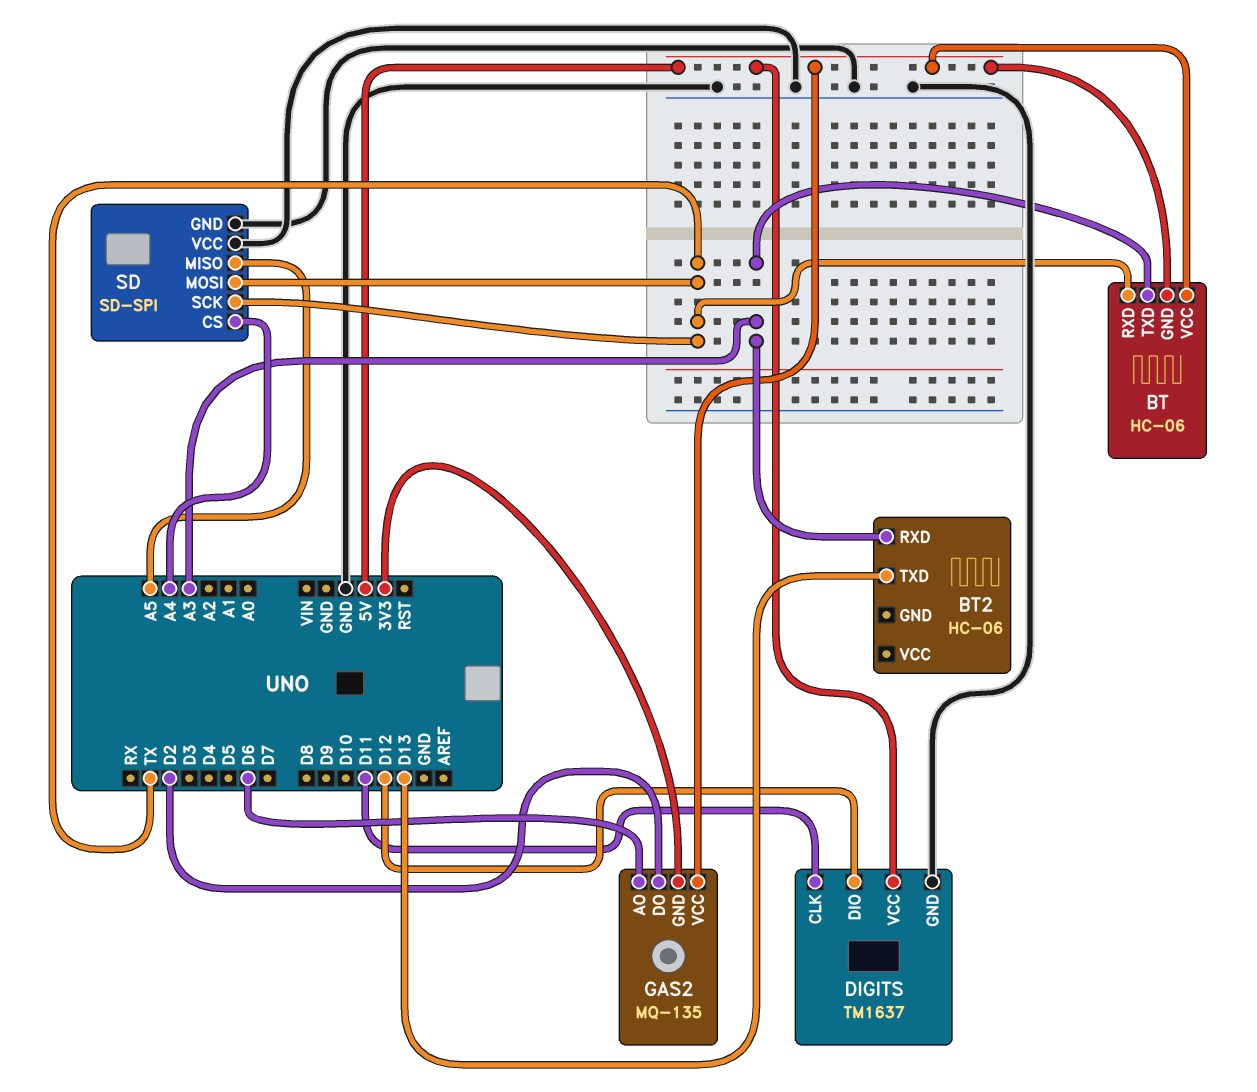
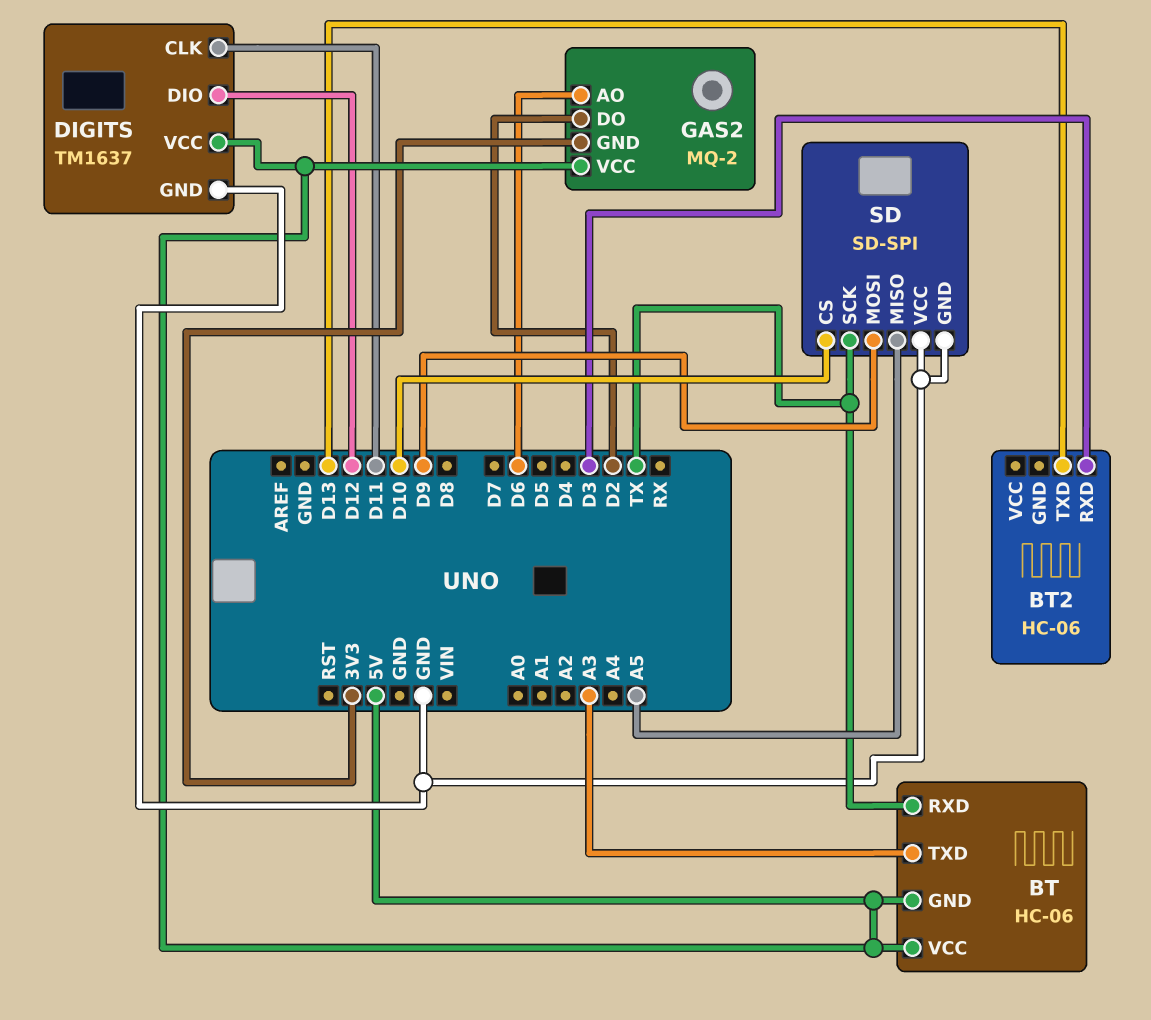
BT2 pin RXD: A3 -> D3
GAS2: MQ-135 -> MQ-2
SD pin CS: A4 -> D10
SD pin MOSI: TX -> D9

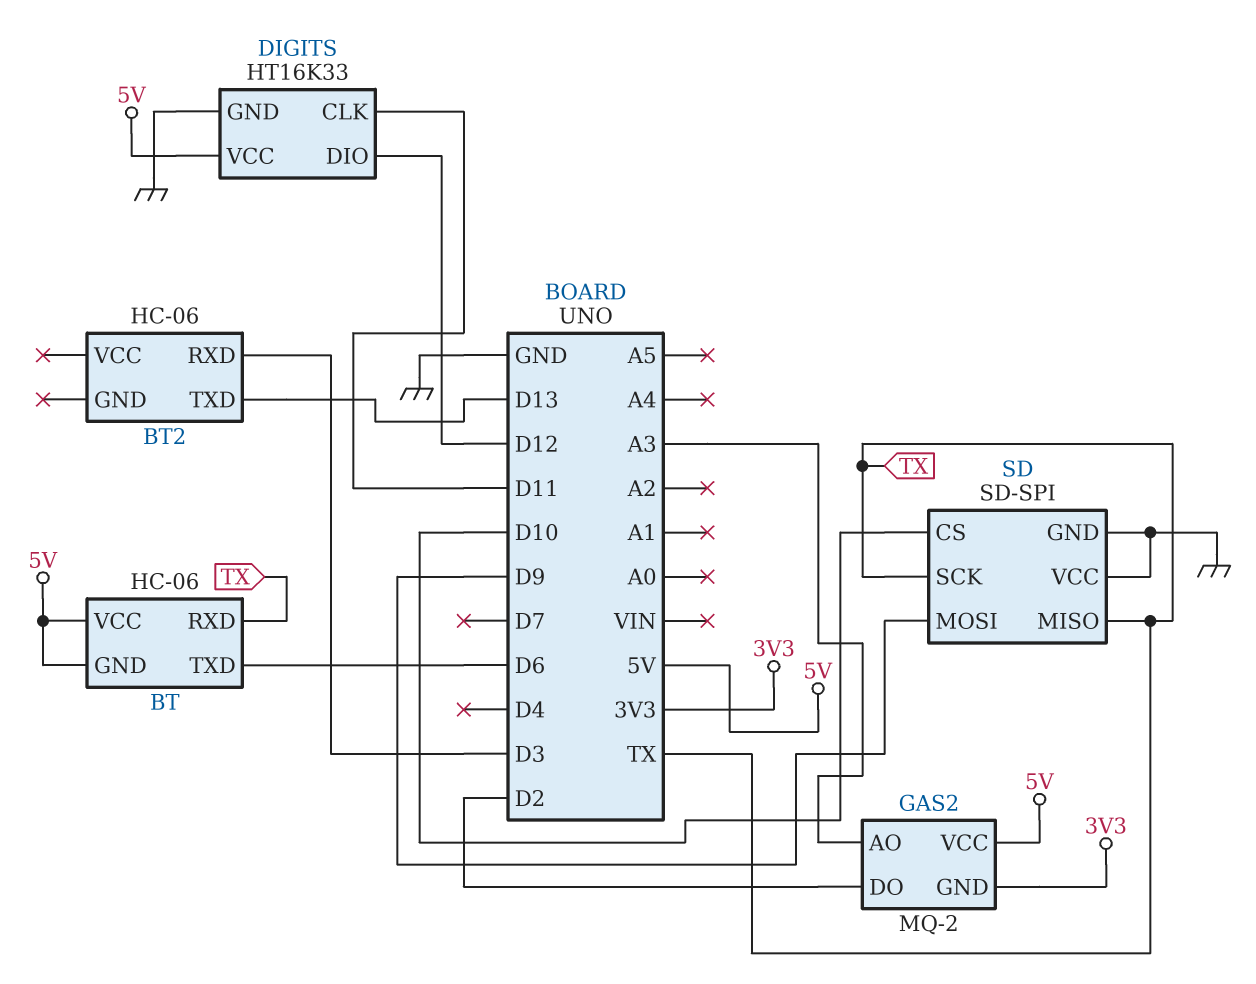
BT pin TXD: A3 -> D6
DIGITS: TM1637 -> HT16K33
GAS2 pin AO: D6 -> A3
SD pin MISO: A5 -> TX

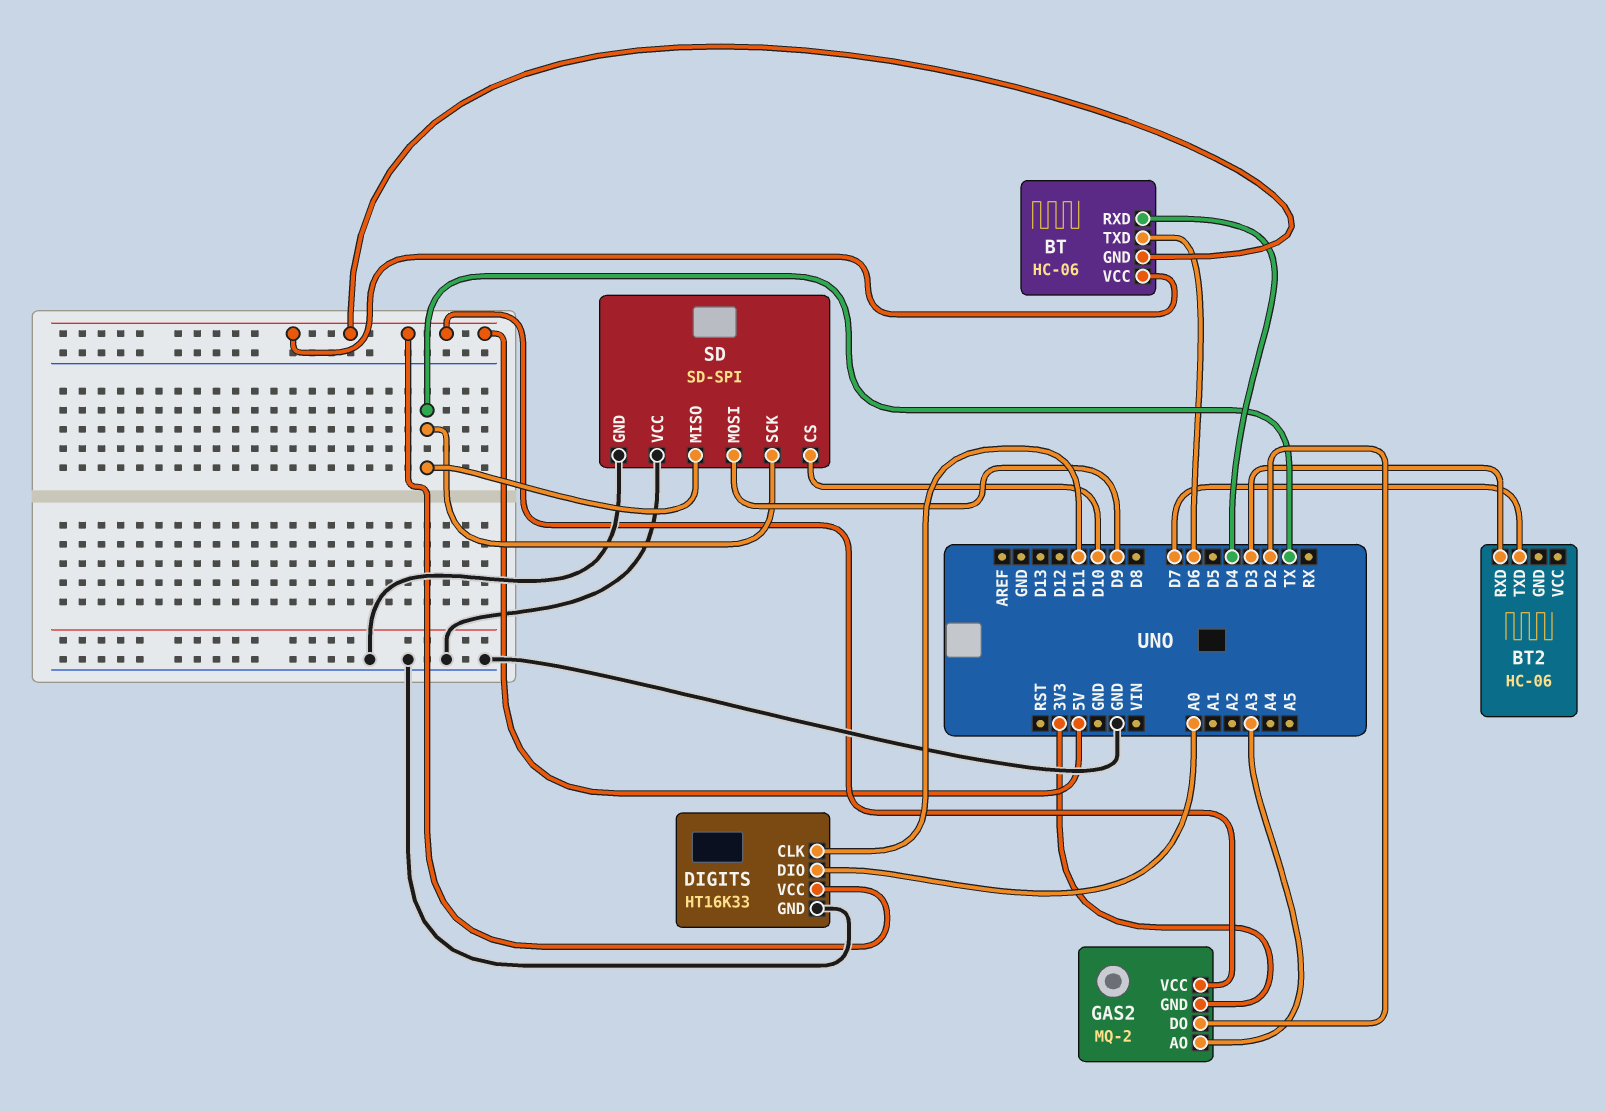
BT pin RXD: TX -> D4
BT2 pin TXD: D13 -> D7
DIGITS pin DIO: D12 -> A0

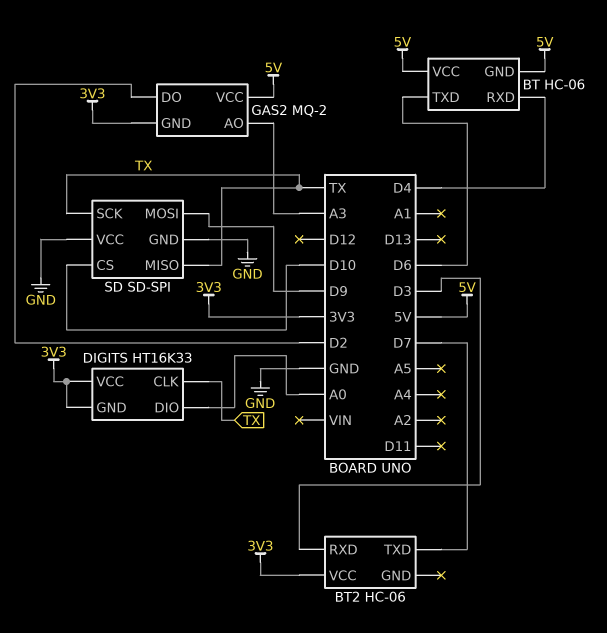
BT2 pin VCC: none -> 3V3
DIGITS pin CLK: D11 -> TX
DIGITS pin GND: GND -> 3V3
DIGITS pin VCC: 5V -> 3V3

